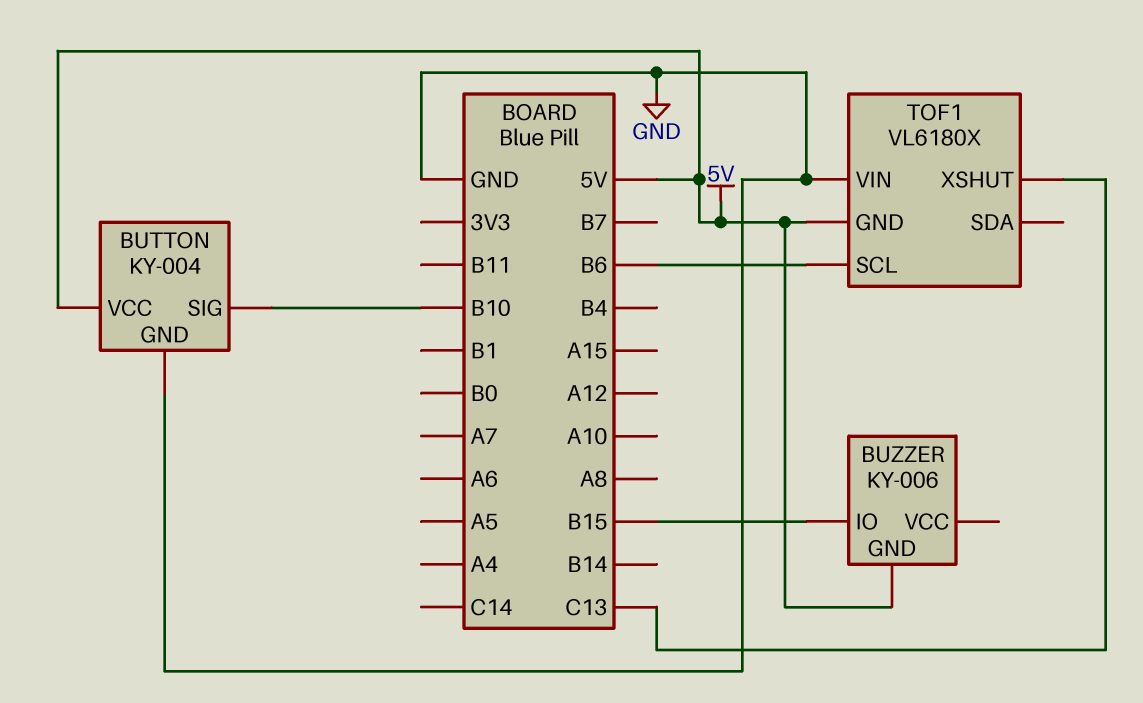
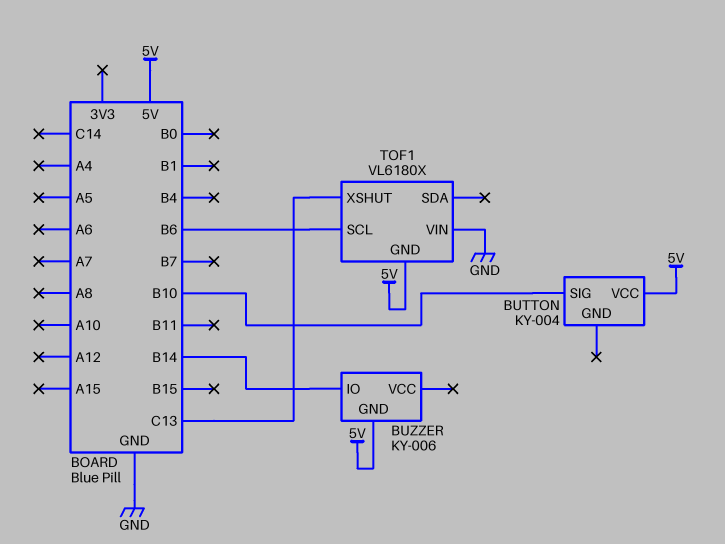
BUTTON pin GND: GND -> none
BUZZER pin IO: B15 -> B14

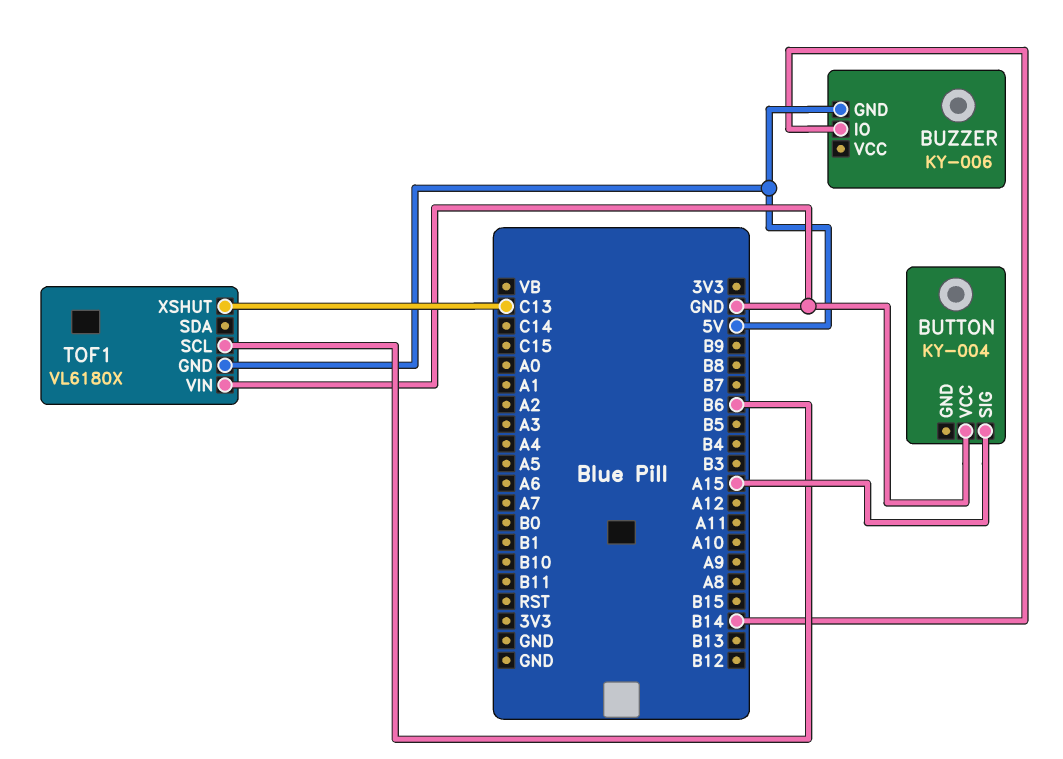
BUTTON pin SIG: B10 -> A15
BUTTON pin VCC: 5V -> GND

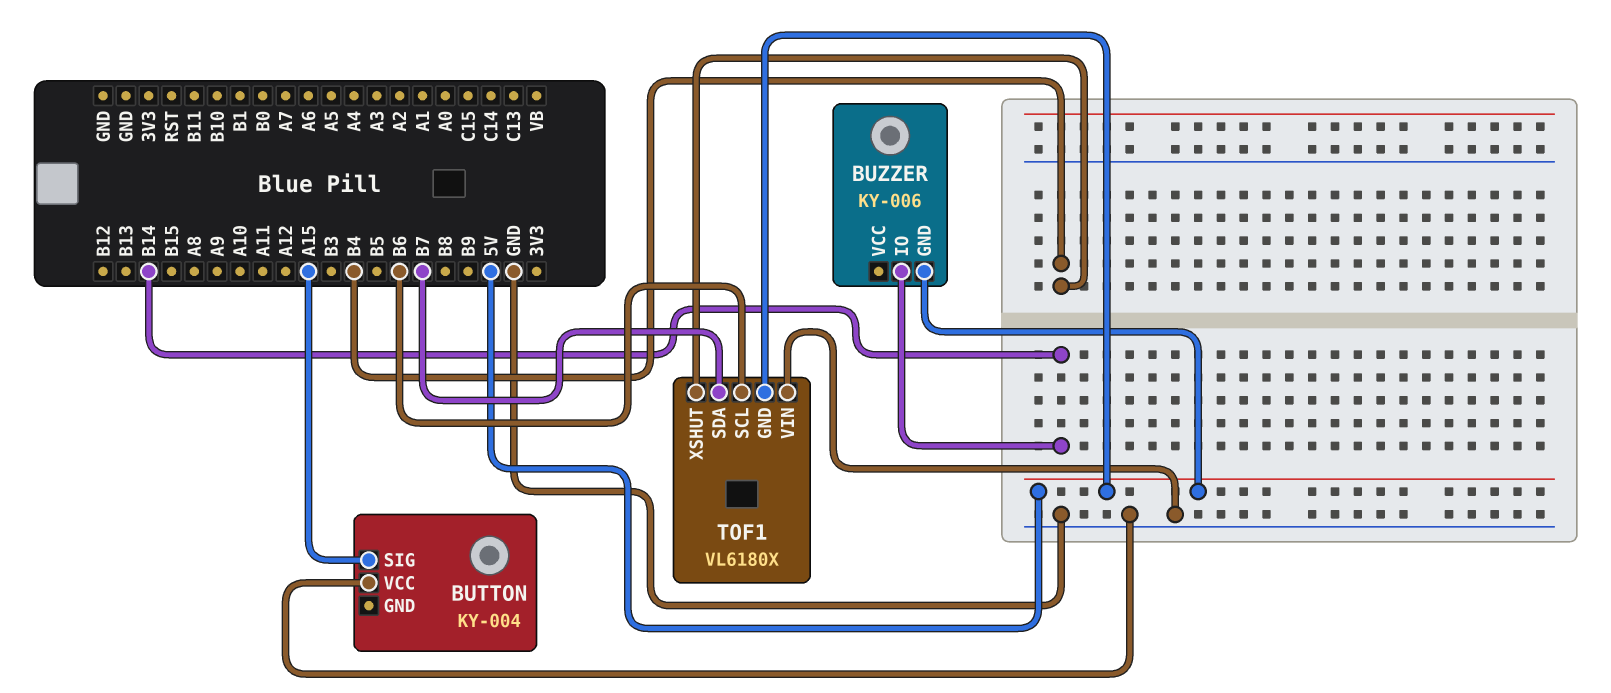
TOF1 pin SDA: none -> B7
TOF1 pin XSHUT: C13 -> B4

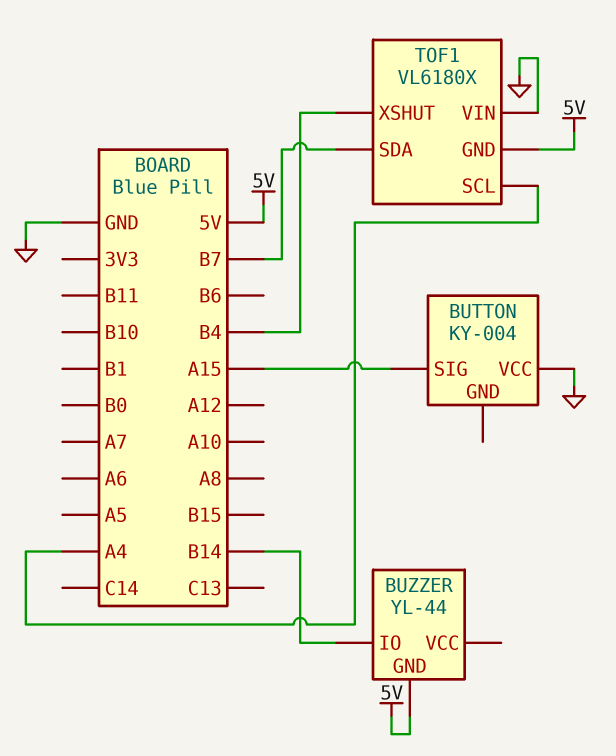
BUZZER: KY-006 -> YL-44
TOF1 pin SCL: B6 -> A4

